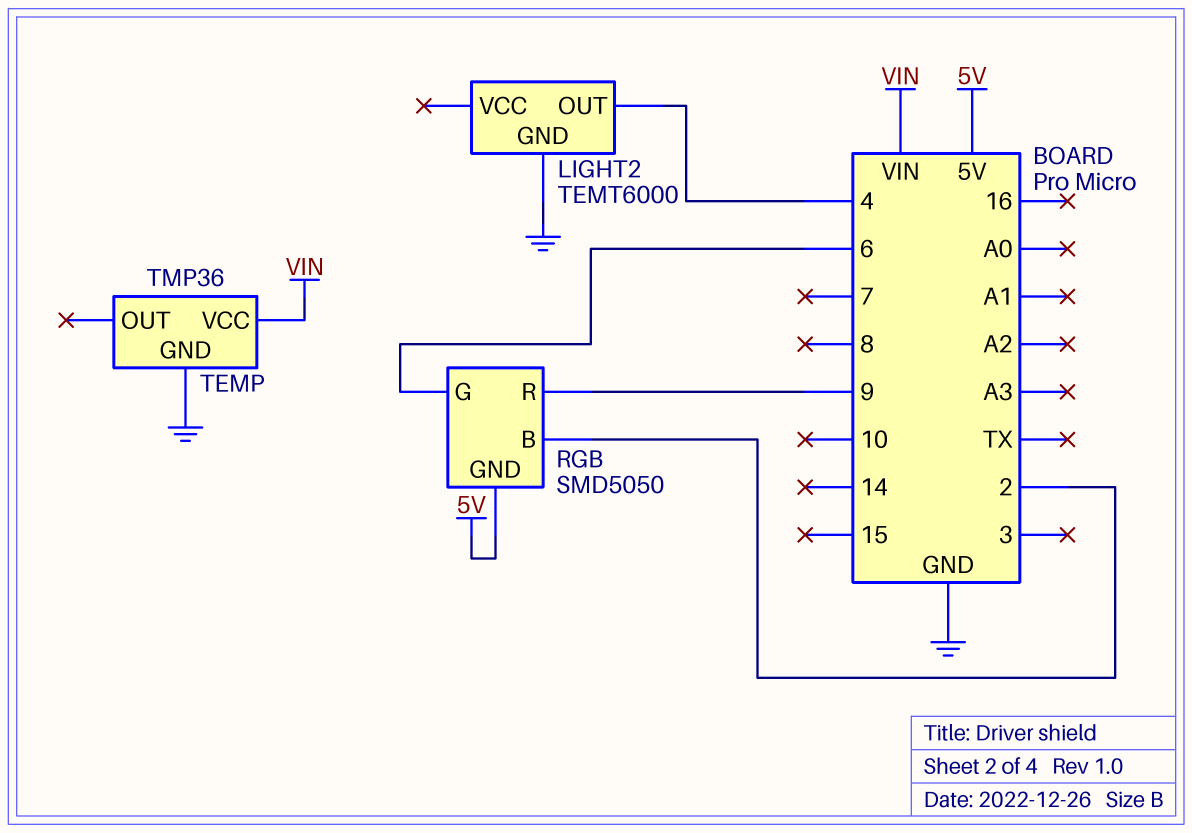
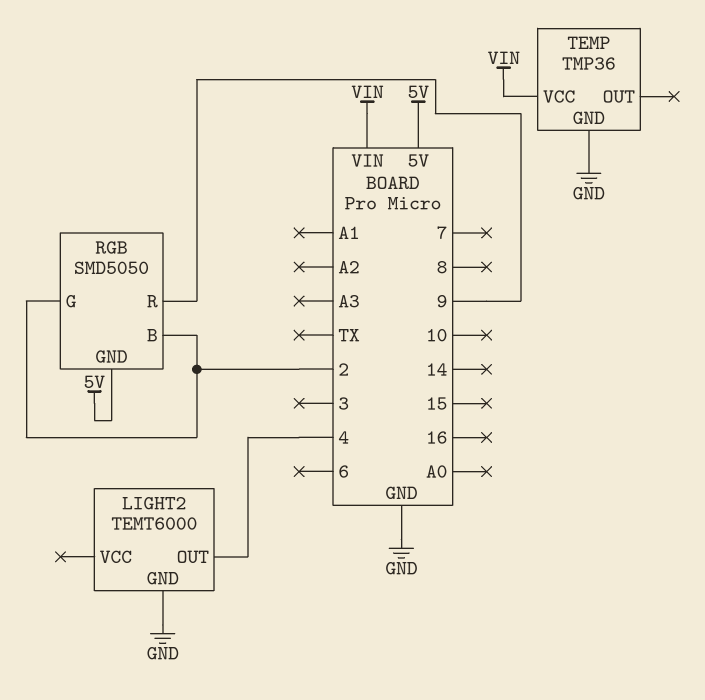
RGB pin G: 6 -> 2

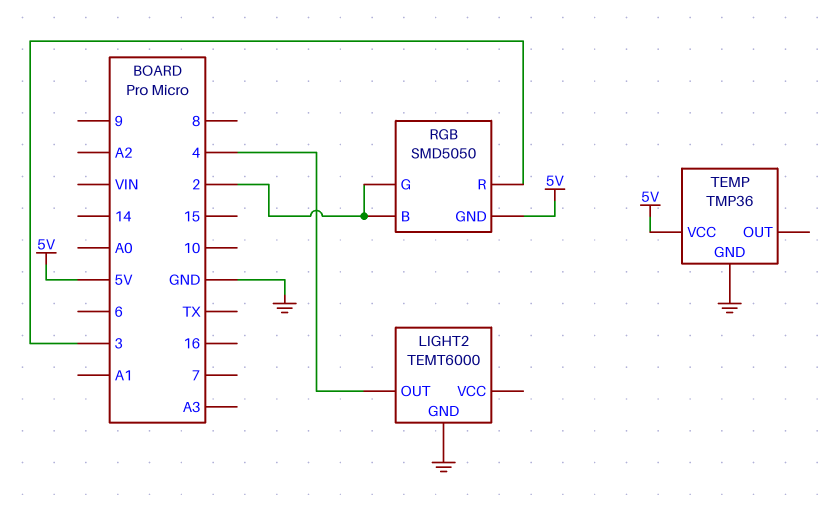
RGB pin R: 9 -> 3
TEMP pin VCC: VIN -> 5V

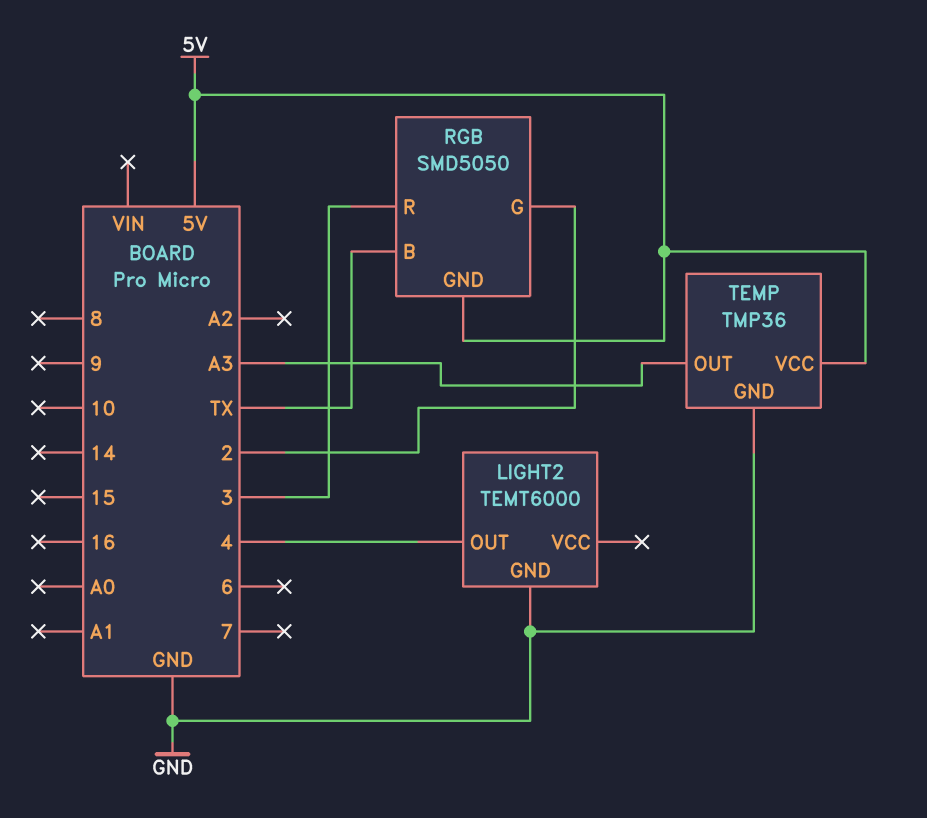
RGB pin B: 2 -> TX
TEMP pin OUT: none -> A3

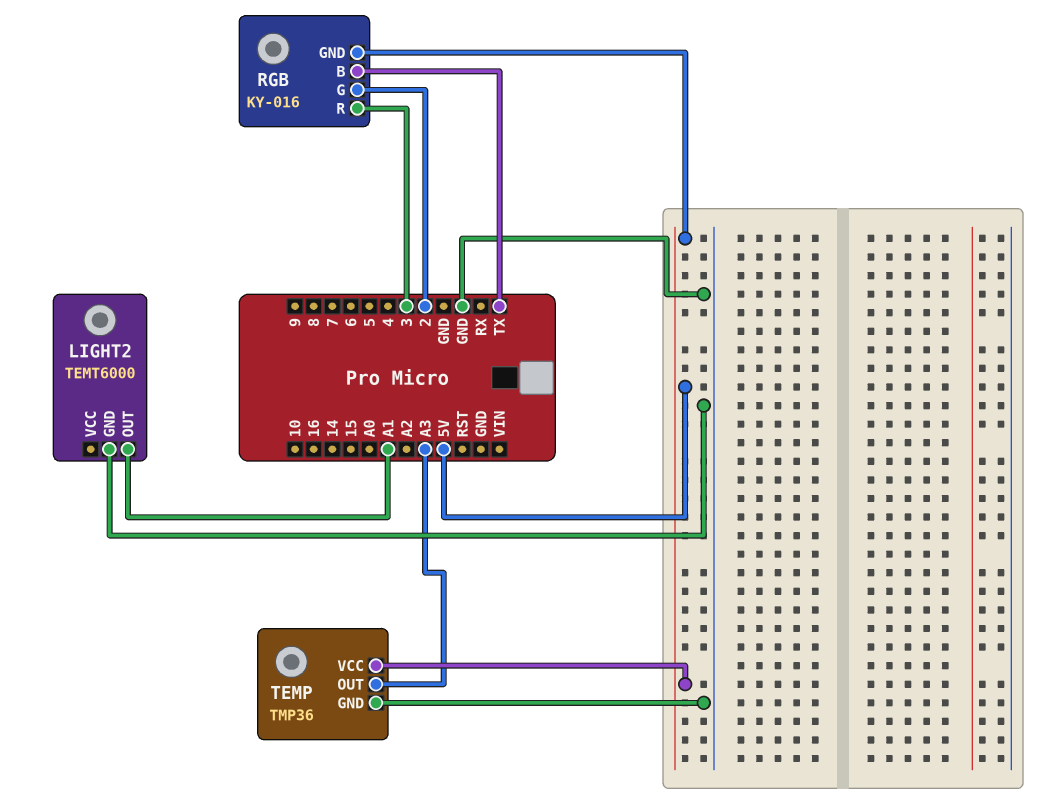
LIGHT2 pin OUT: 4 -> A1
RGB: SMD5050 -> KY-016

